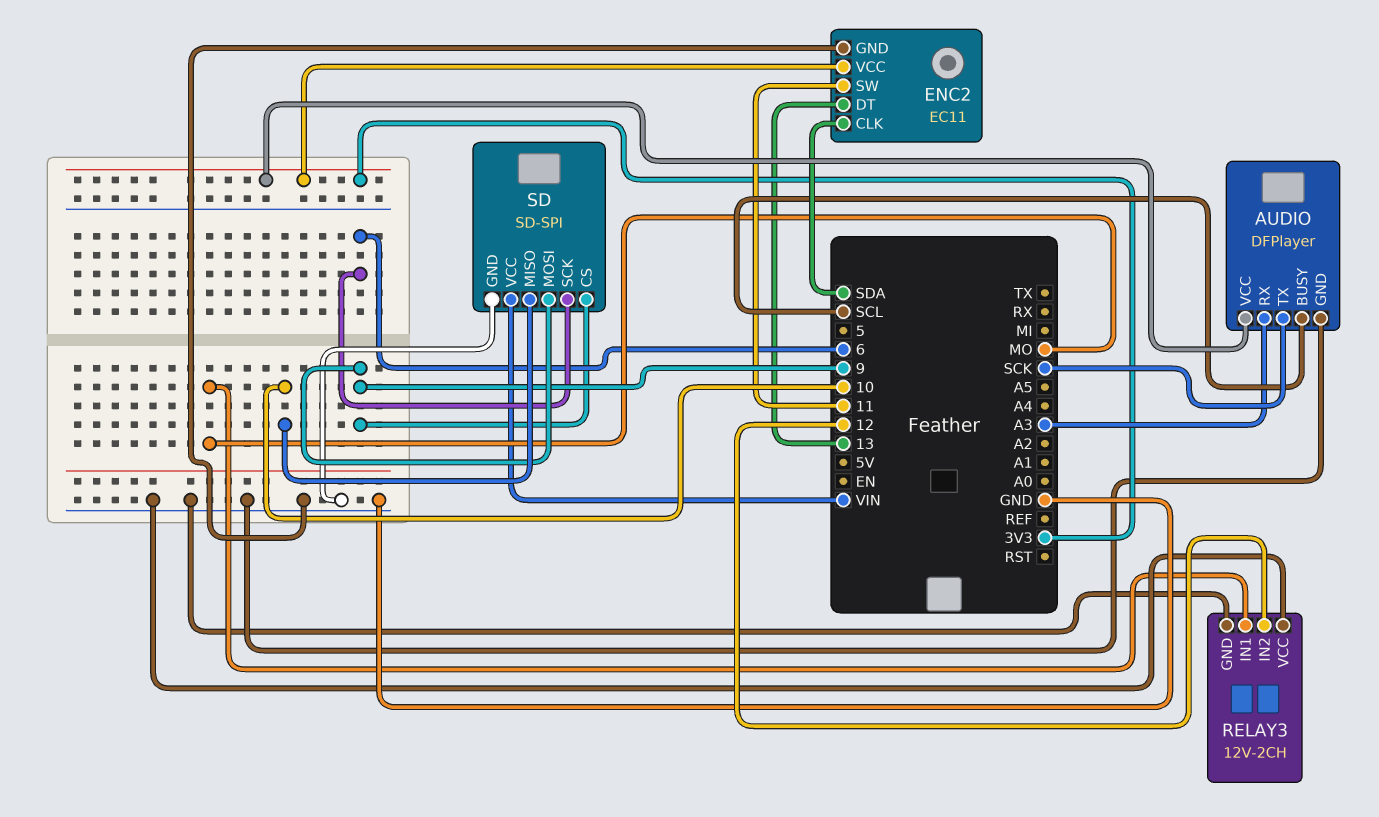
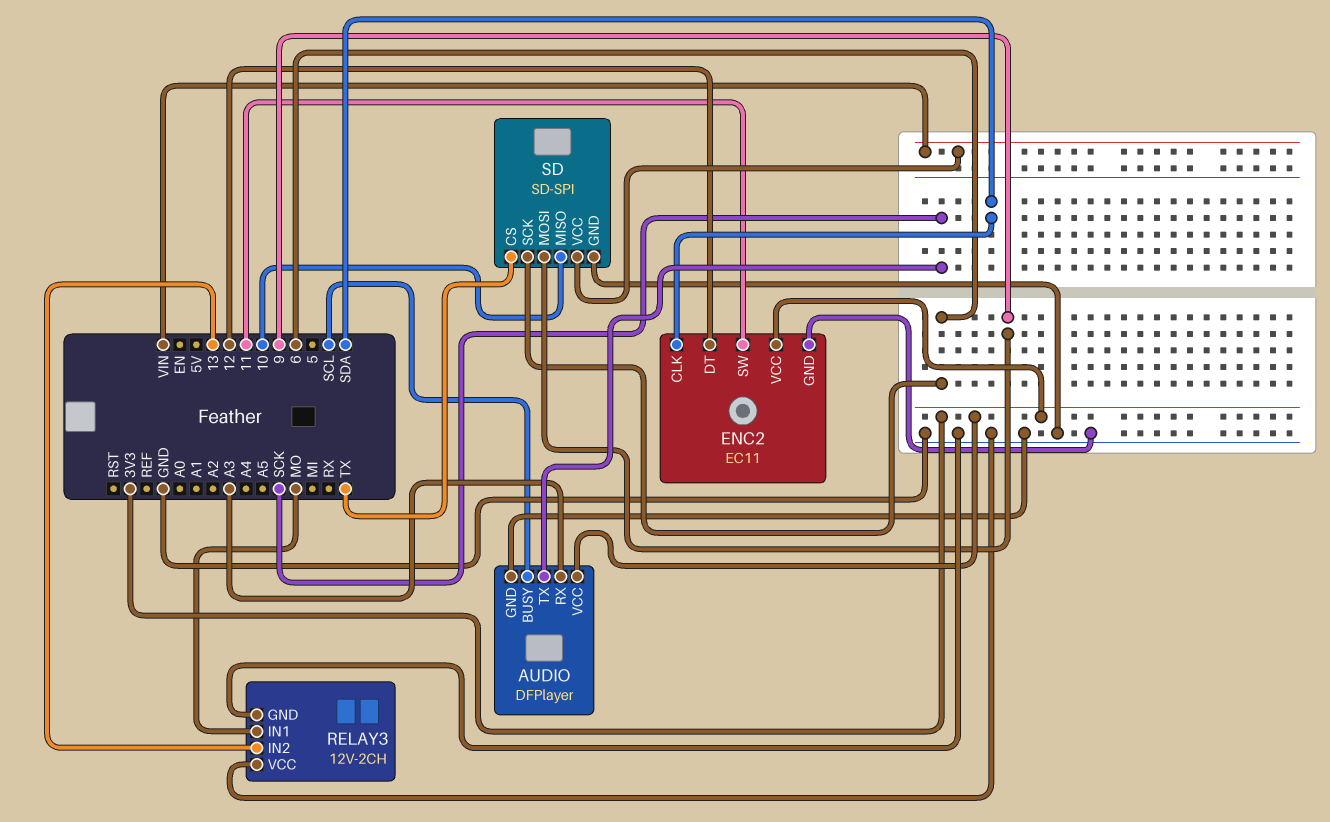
ENC2 pin DT: 13 -> 12
RELAY3 pin IN2: 12 -> 13
SD pin CS: 9 -> TX

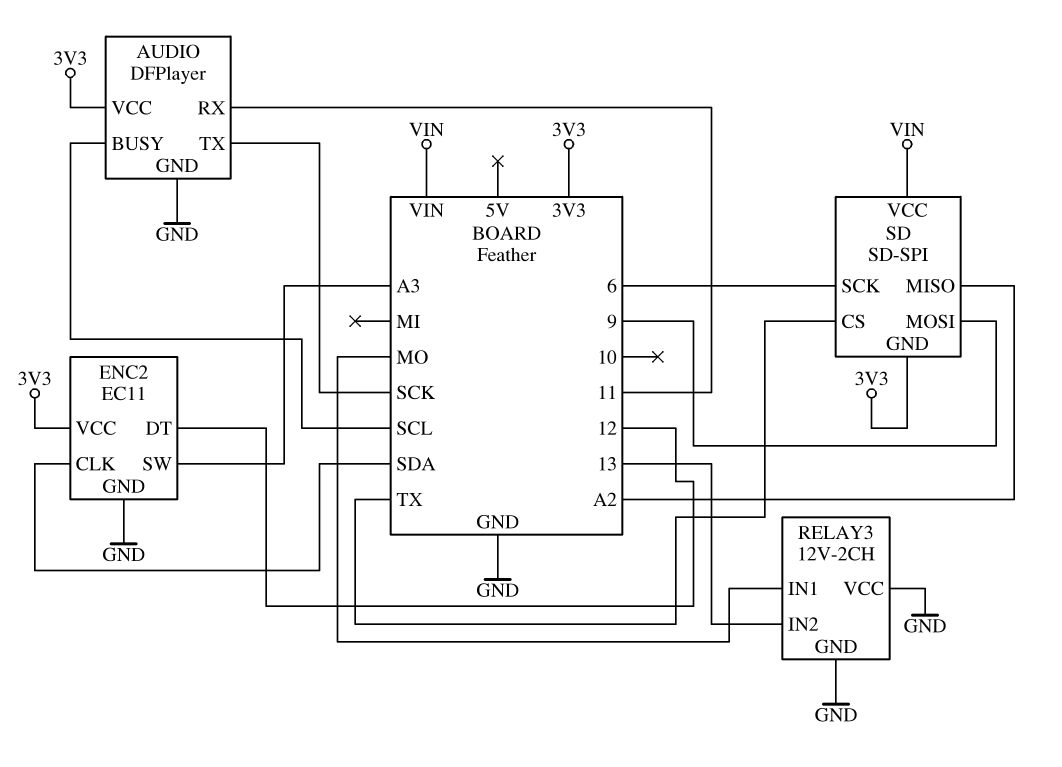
AUDIO pin RX: A3 -> 11
ENC2 pin SW: 11 -> A3
SD pin GND: GND -> 3V3
SD pin MISO: 10 -> A2

